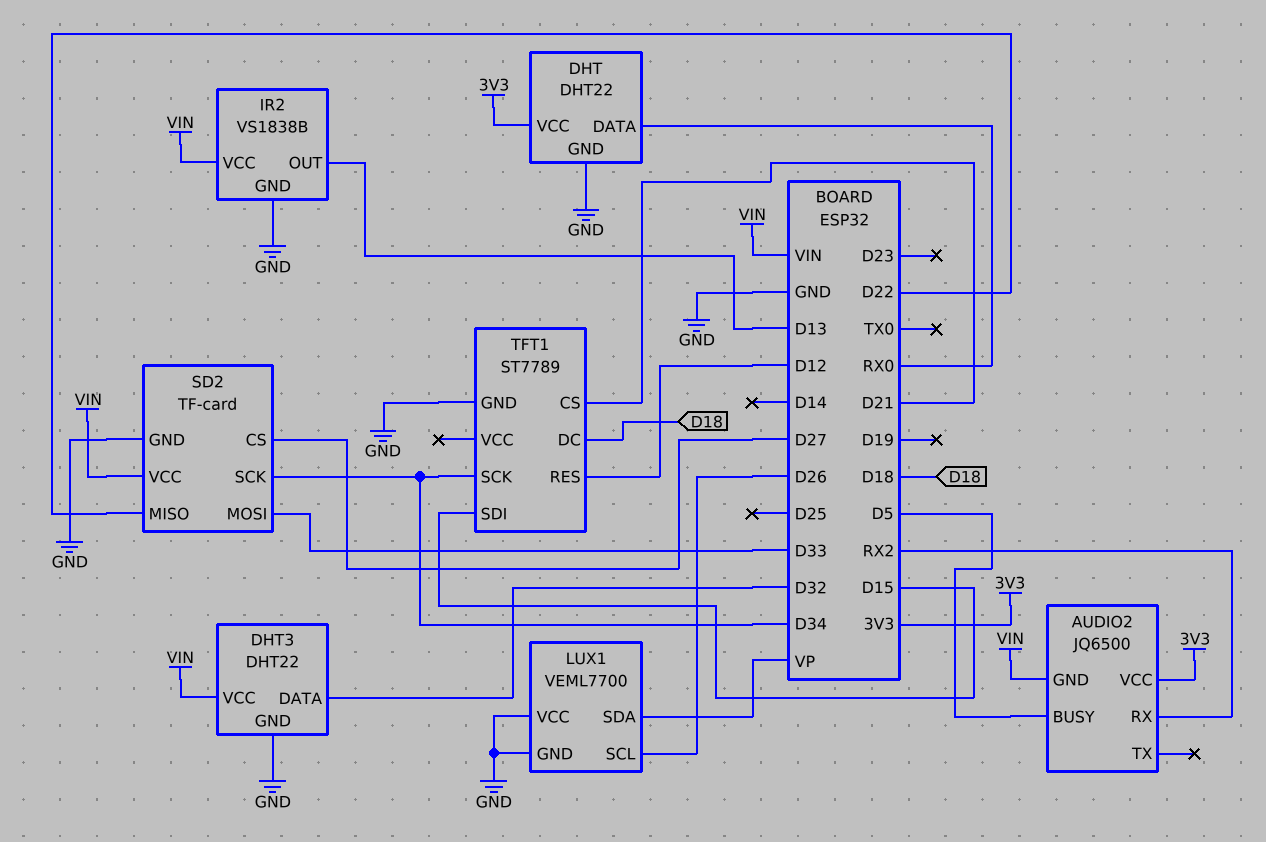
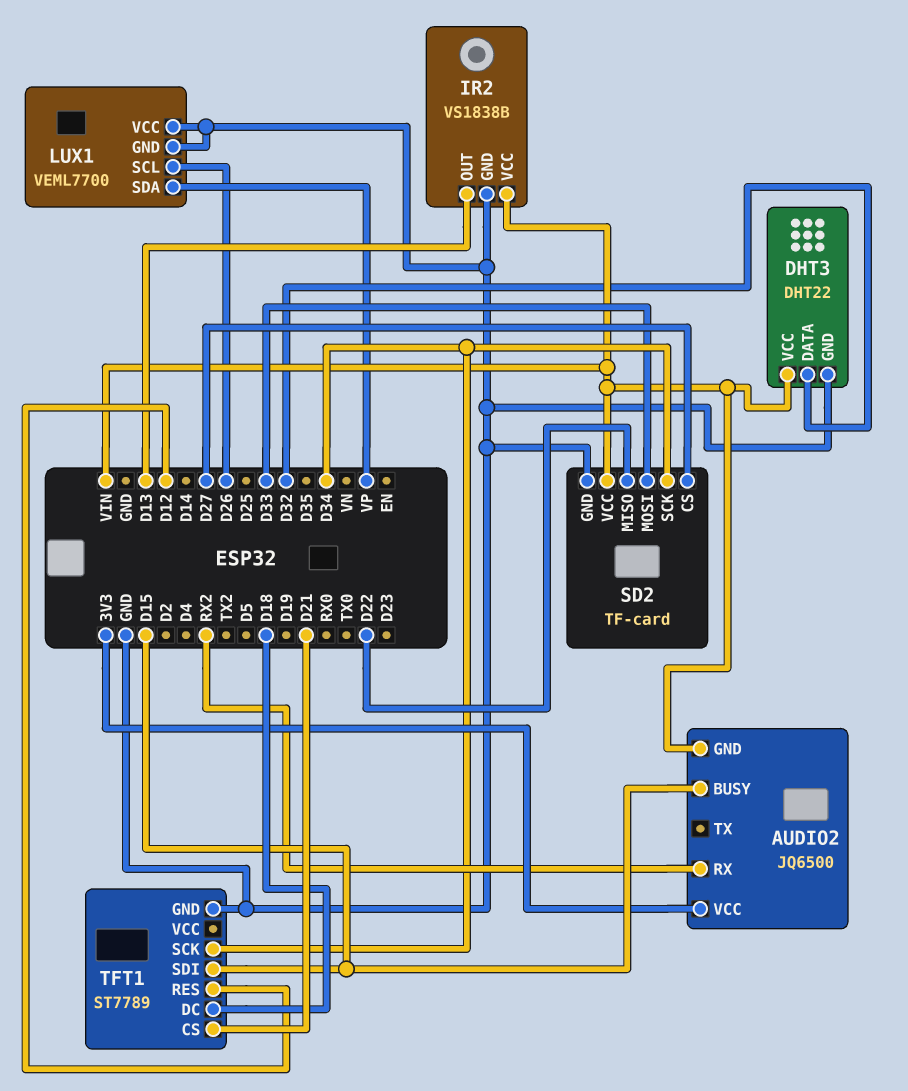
AUDIO2 pin BUSY: D5 -> D15
DHT: DHT22 -> none
DHT pin DATA: RX0 -> none
DHT pin GND: GND -> none
DHT pin VCC: 3V3 -> none

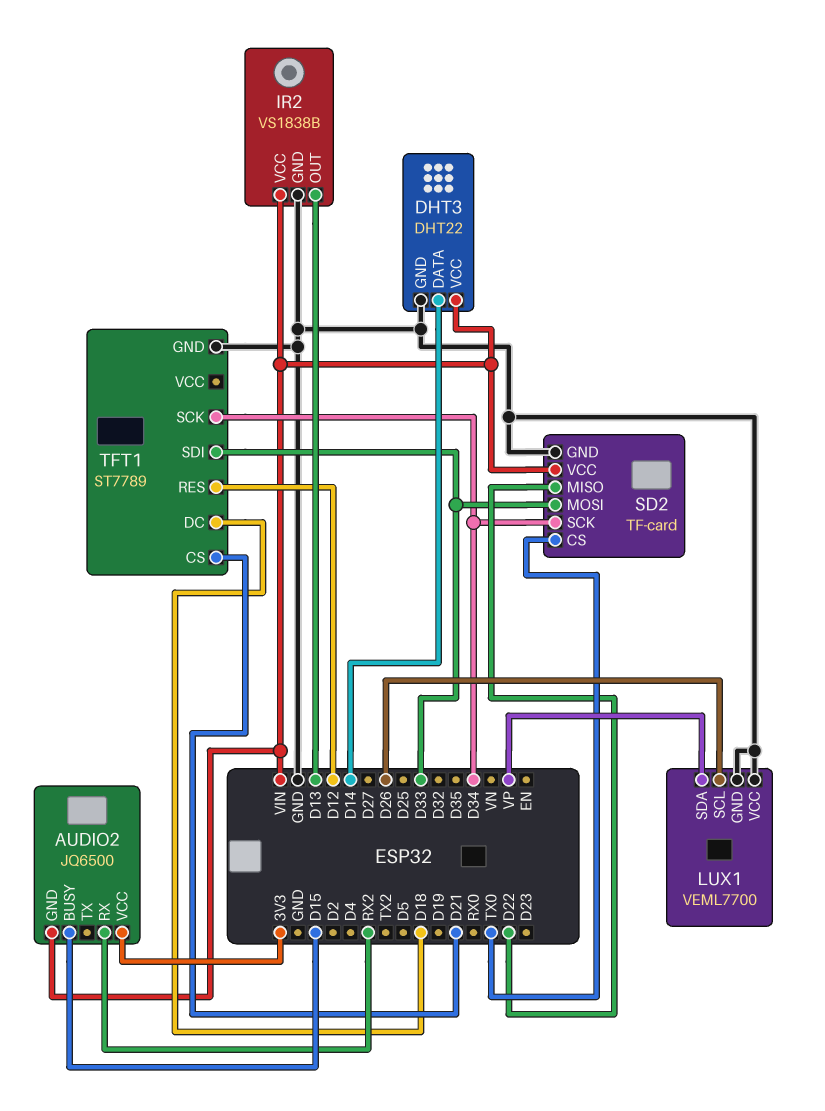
DHT3 pin DATA: D32 -> D14
SD2 pin CS: D27 -> TX0
TFT1 pin SDI: D15 -> D33

